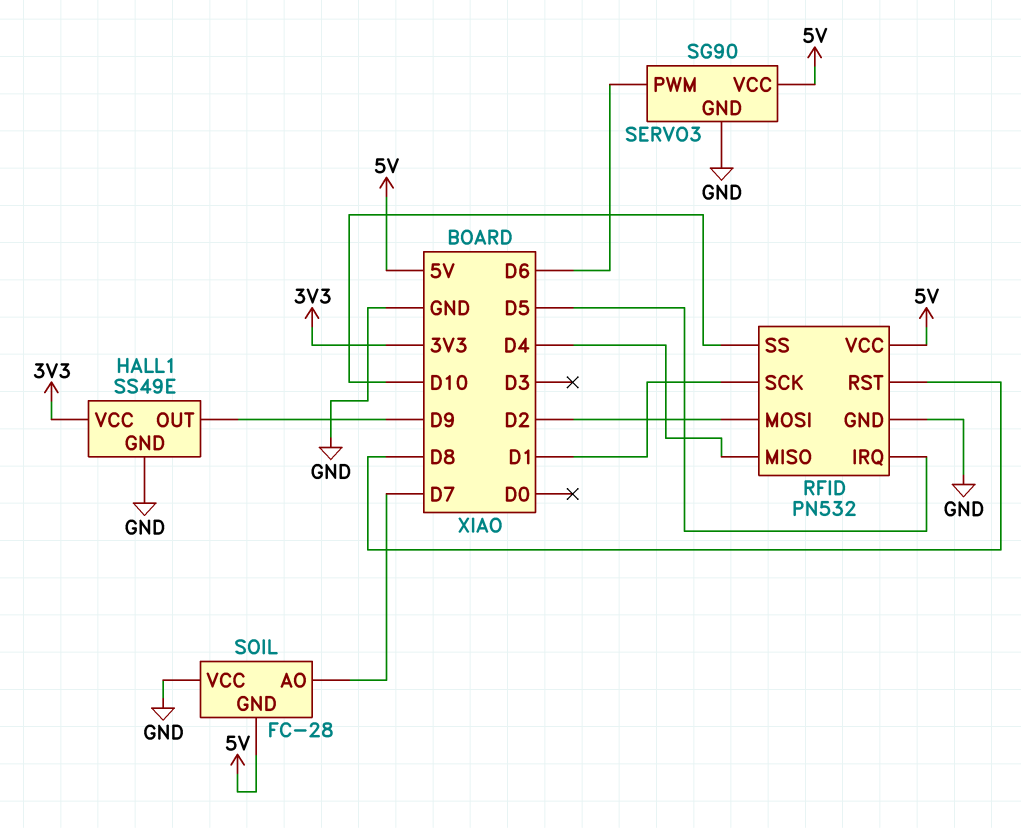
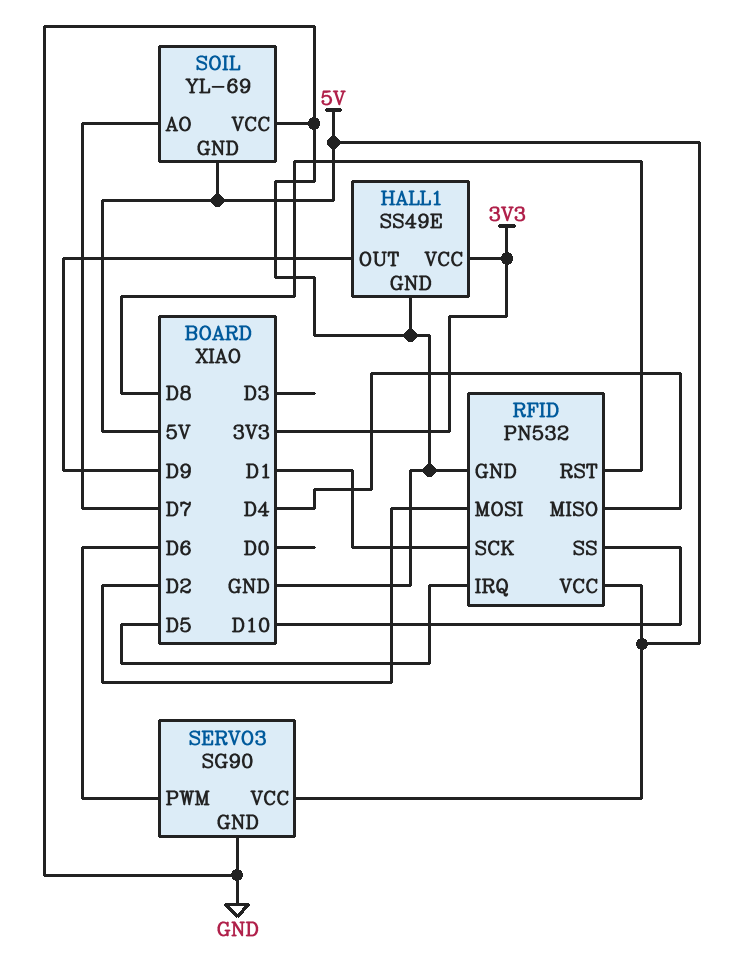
SOIL: FC-28 -> YL-69

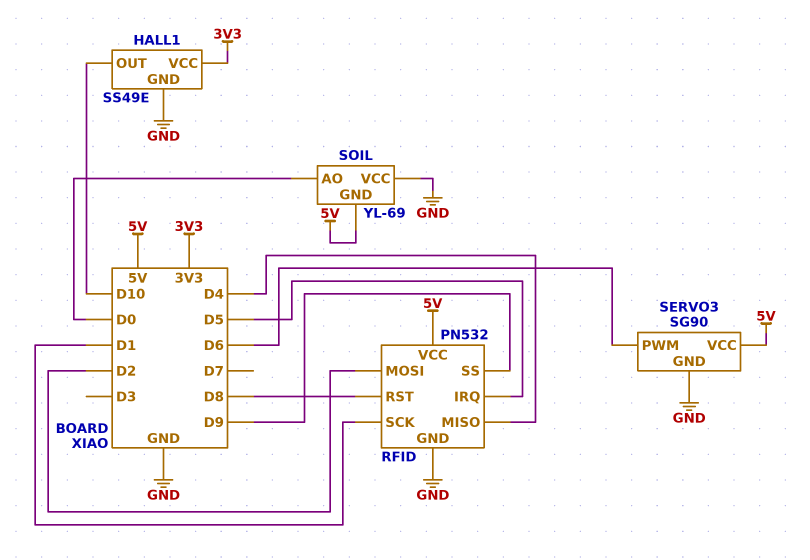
HALL1 pin OUT: D9 -> D10
RFID pin SS: D10 -> D9
SOIL pin AO: D7 -> D0

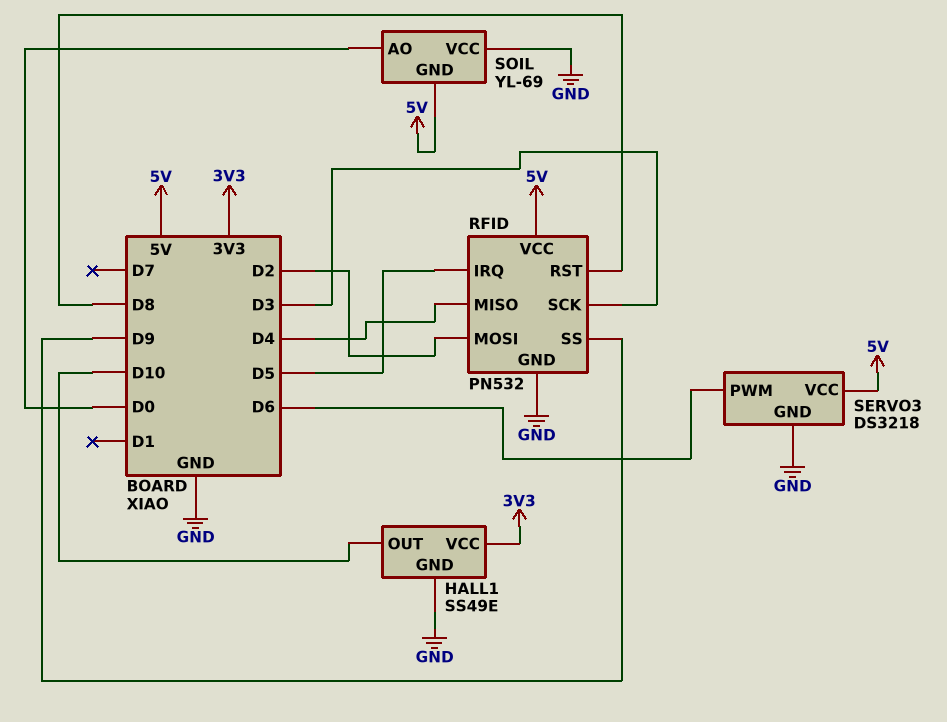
RFID pin SCK: D1 -> D3
SERVO3: SG90 -> DS3218

